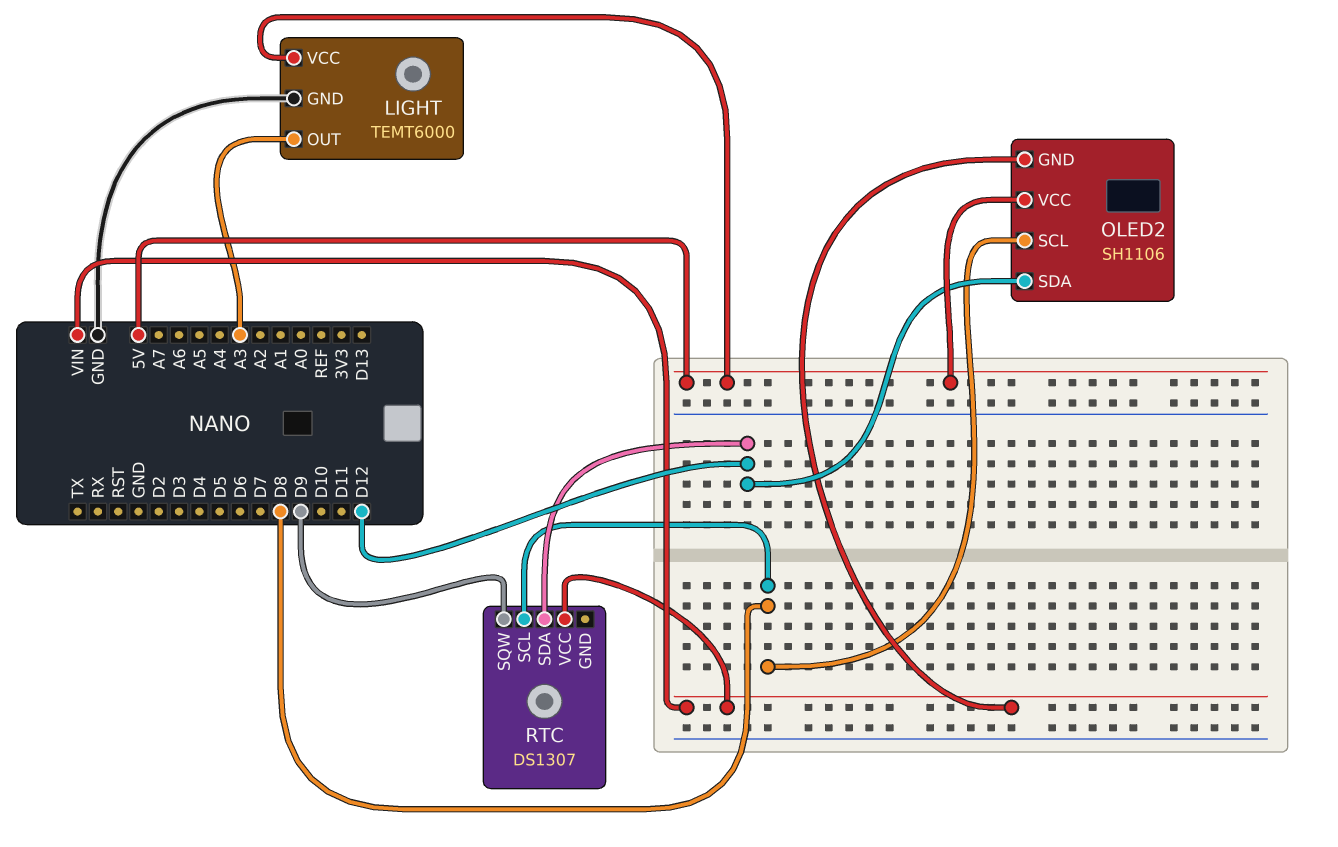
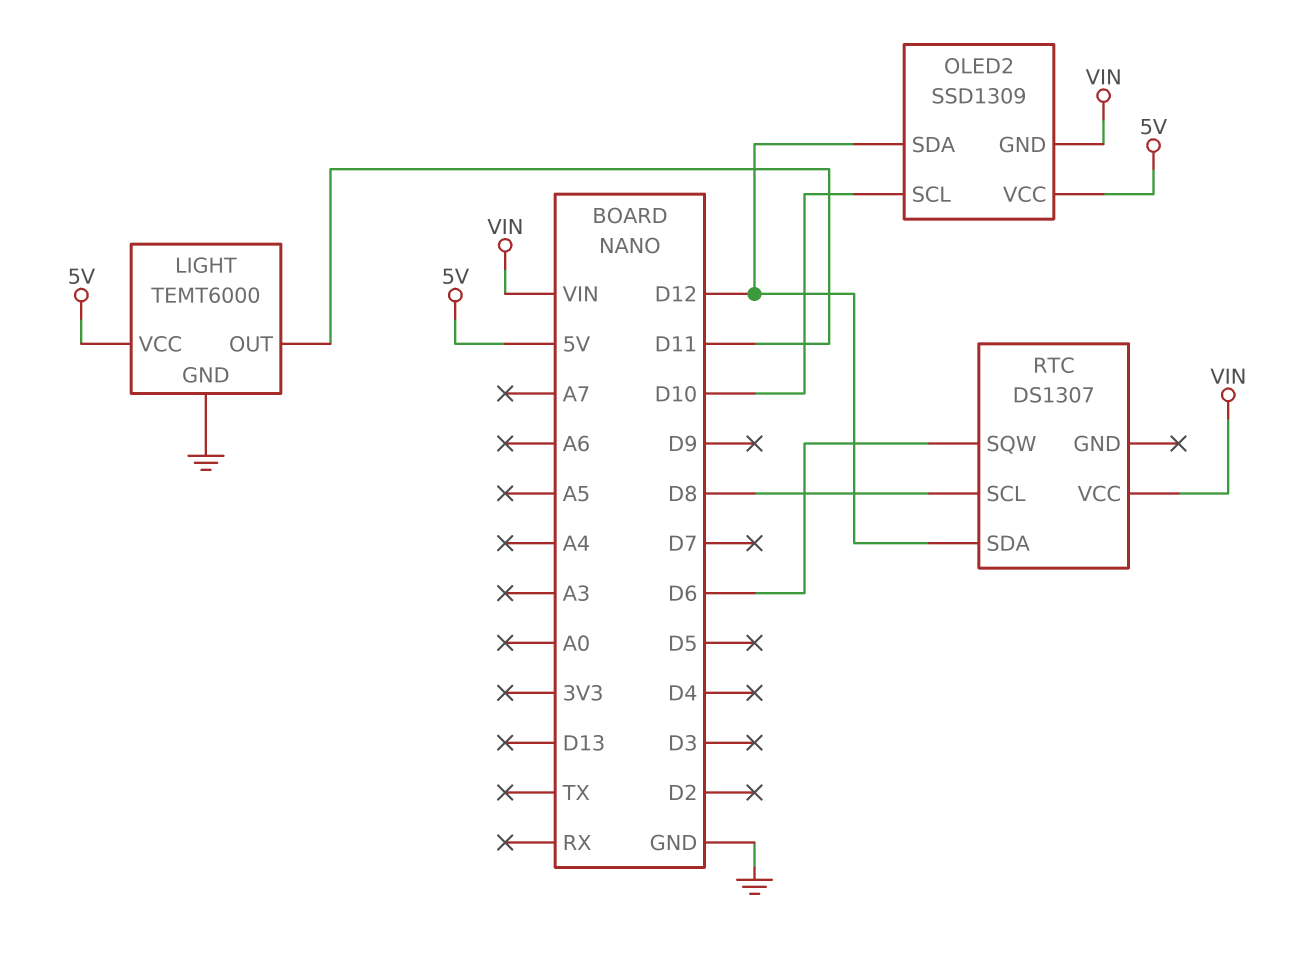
LIGHT pin OUT: A3 -> D11
OLED2: SH1106 -> SSD1309
OLED2 pin SCL: D8 -> D10
RTC pin SQW: D9 -> D6

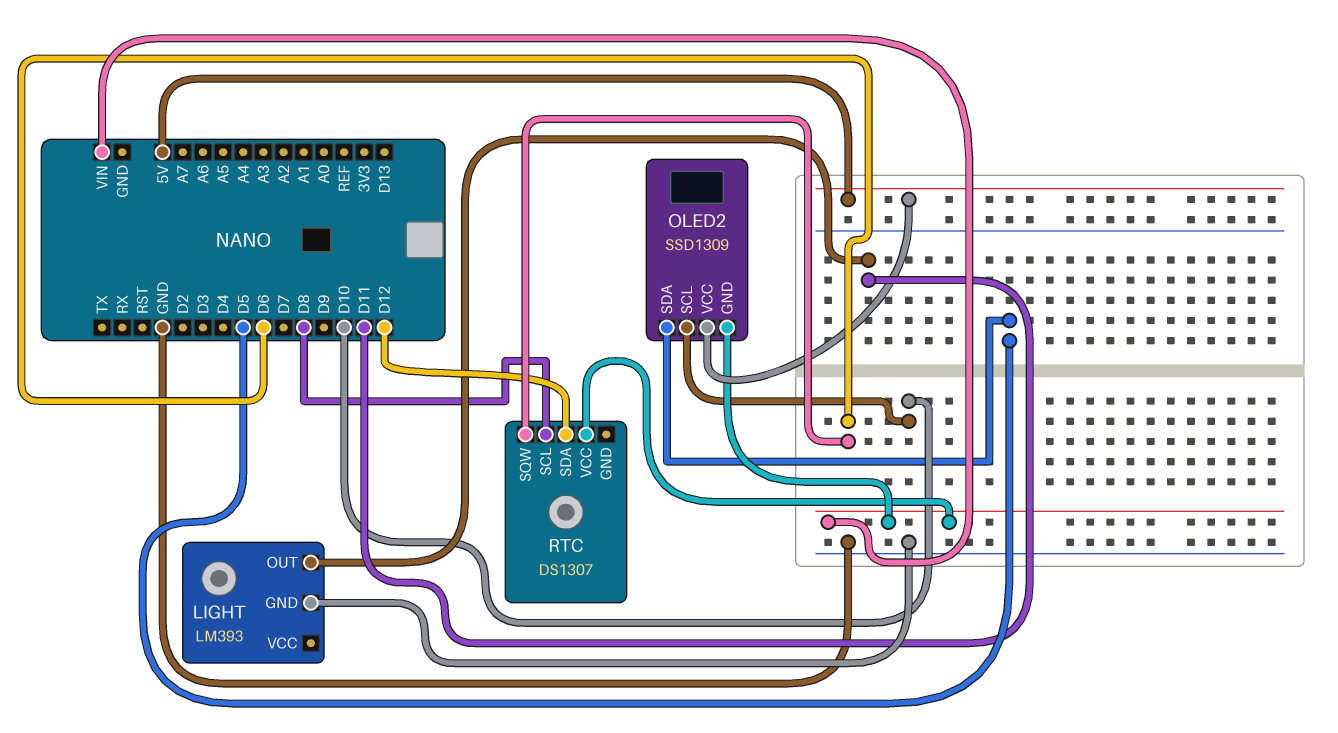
LIGHT: TEMT6000 -> LM393
LIGHT pin VCC: 5V -> none
OLED2 pin SDA: D12 -> D5

